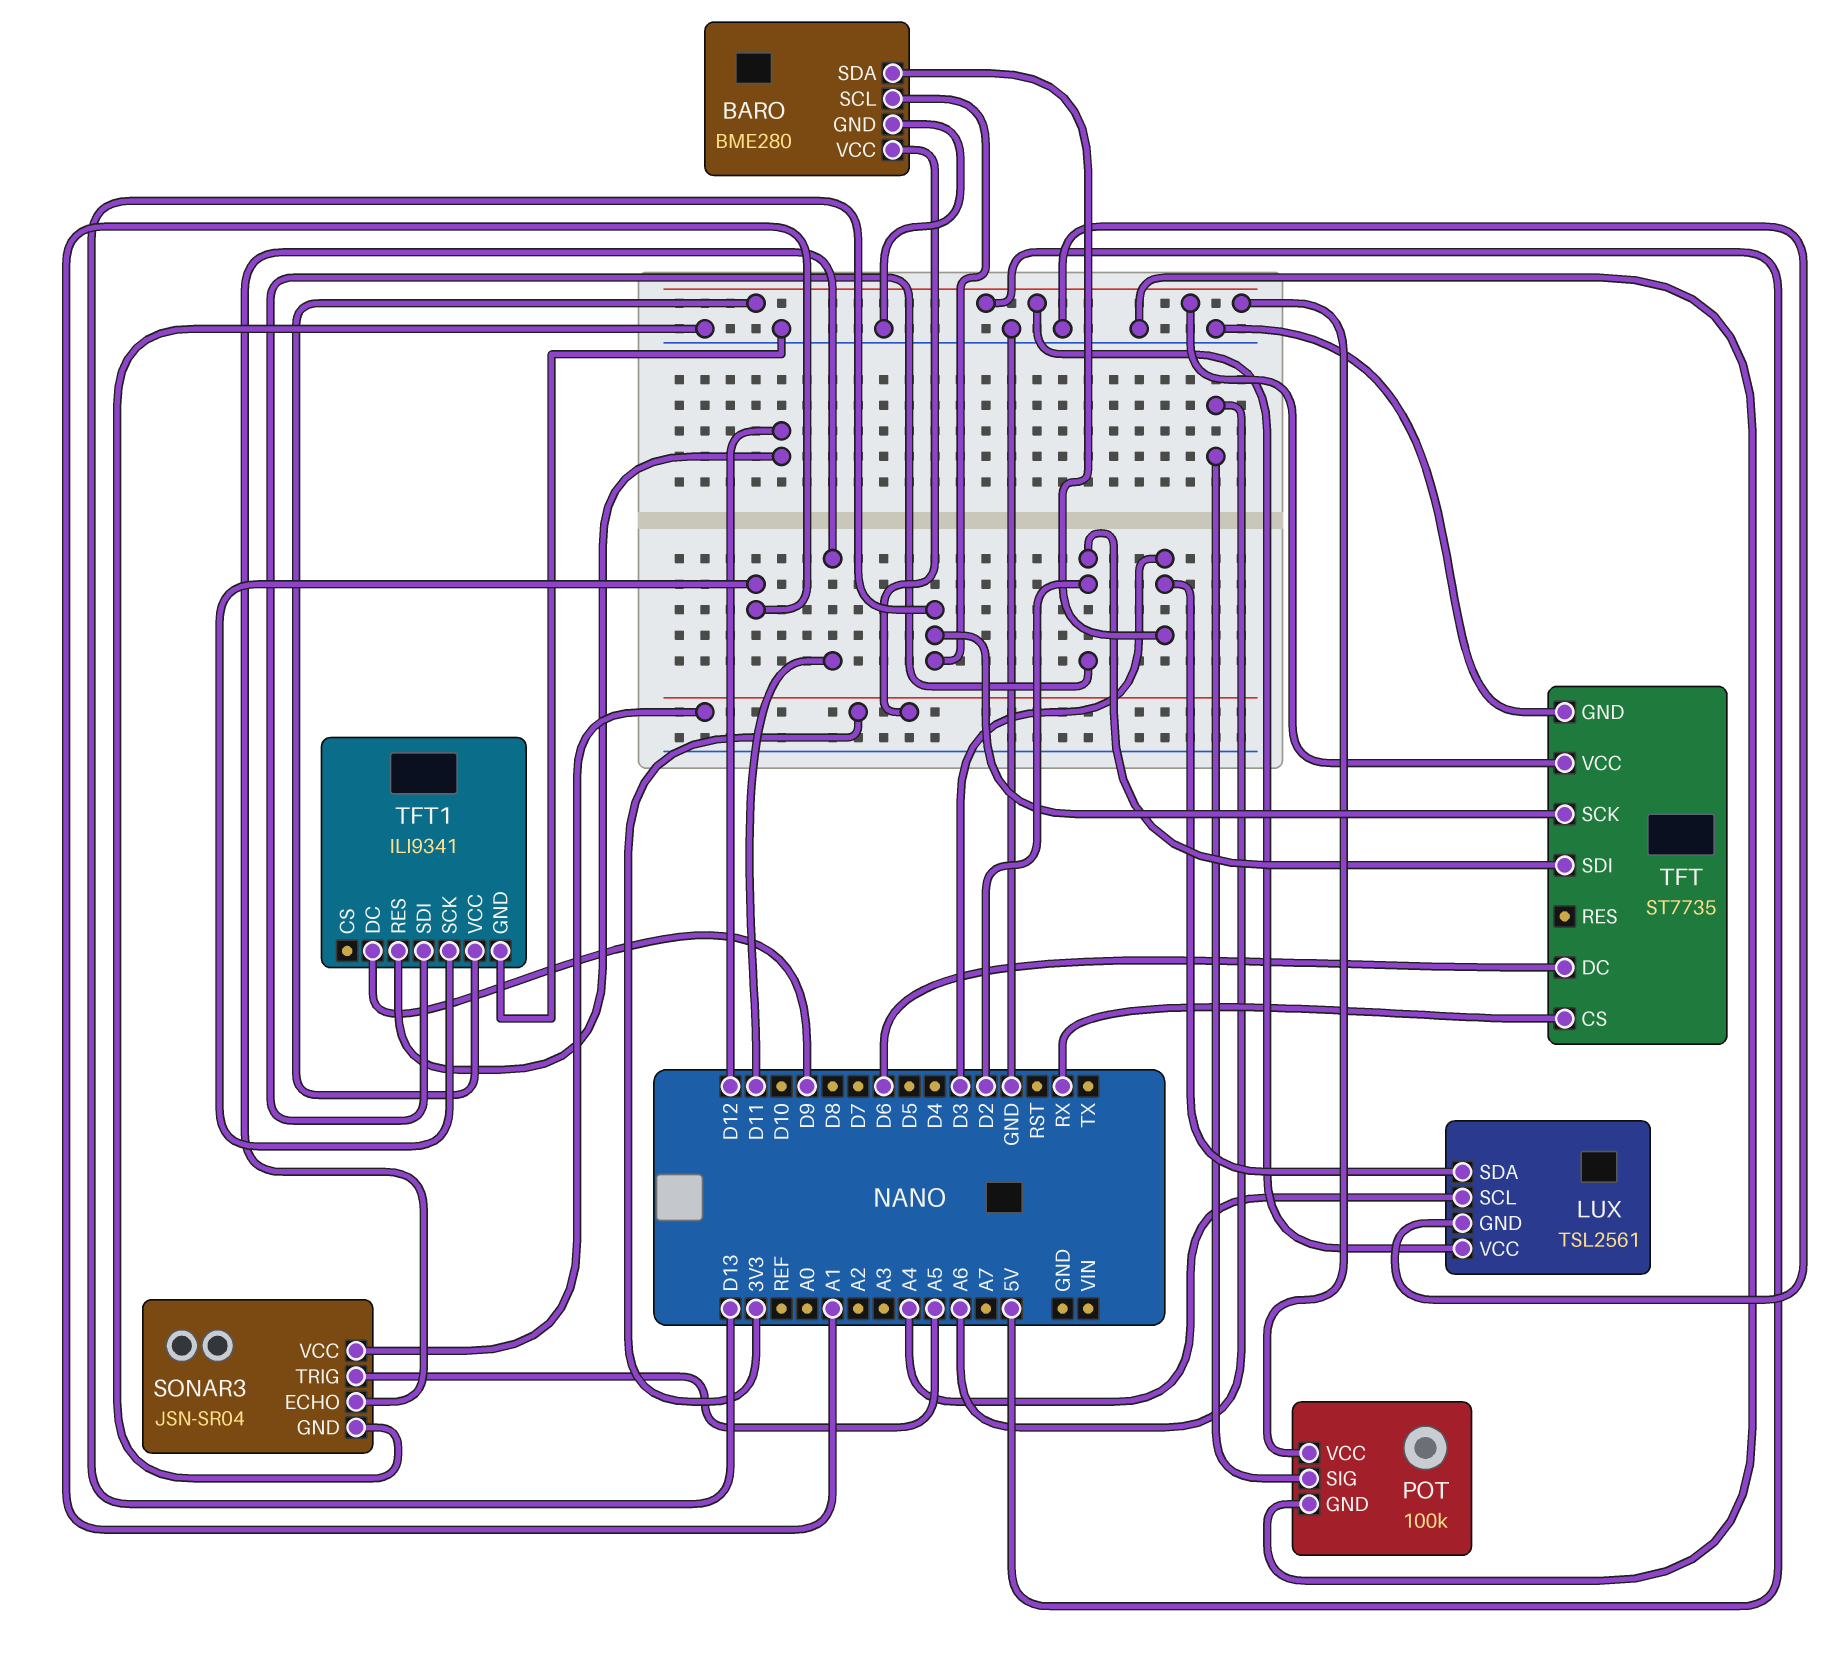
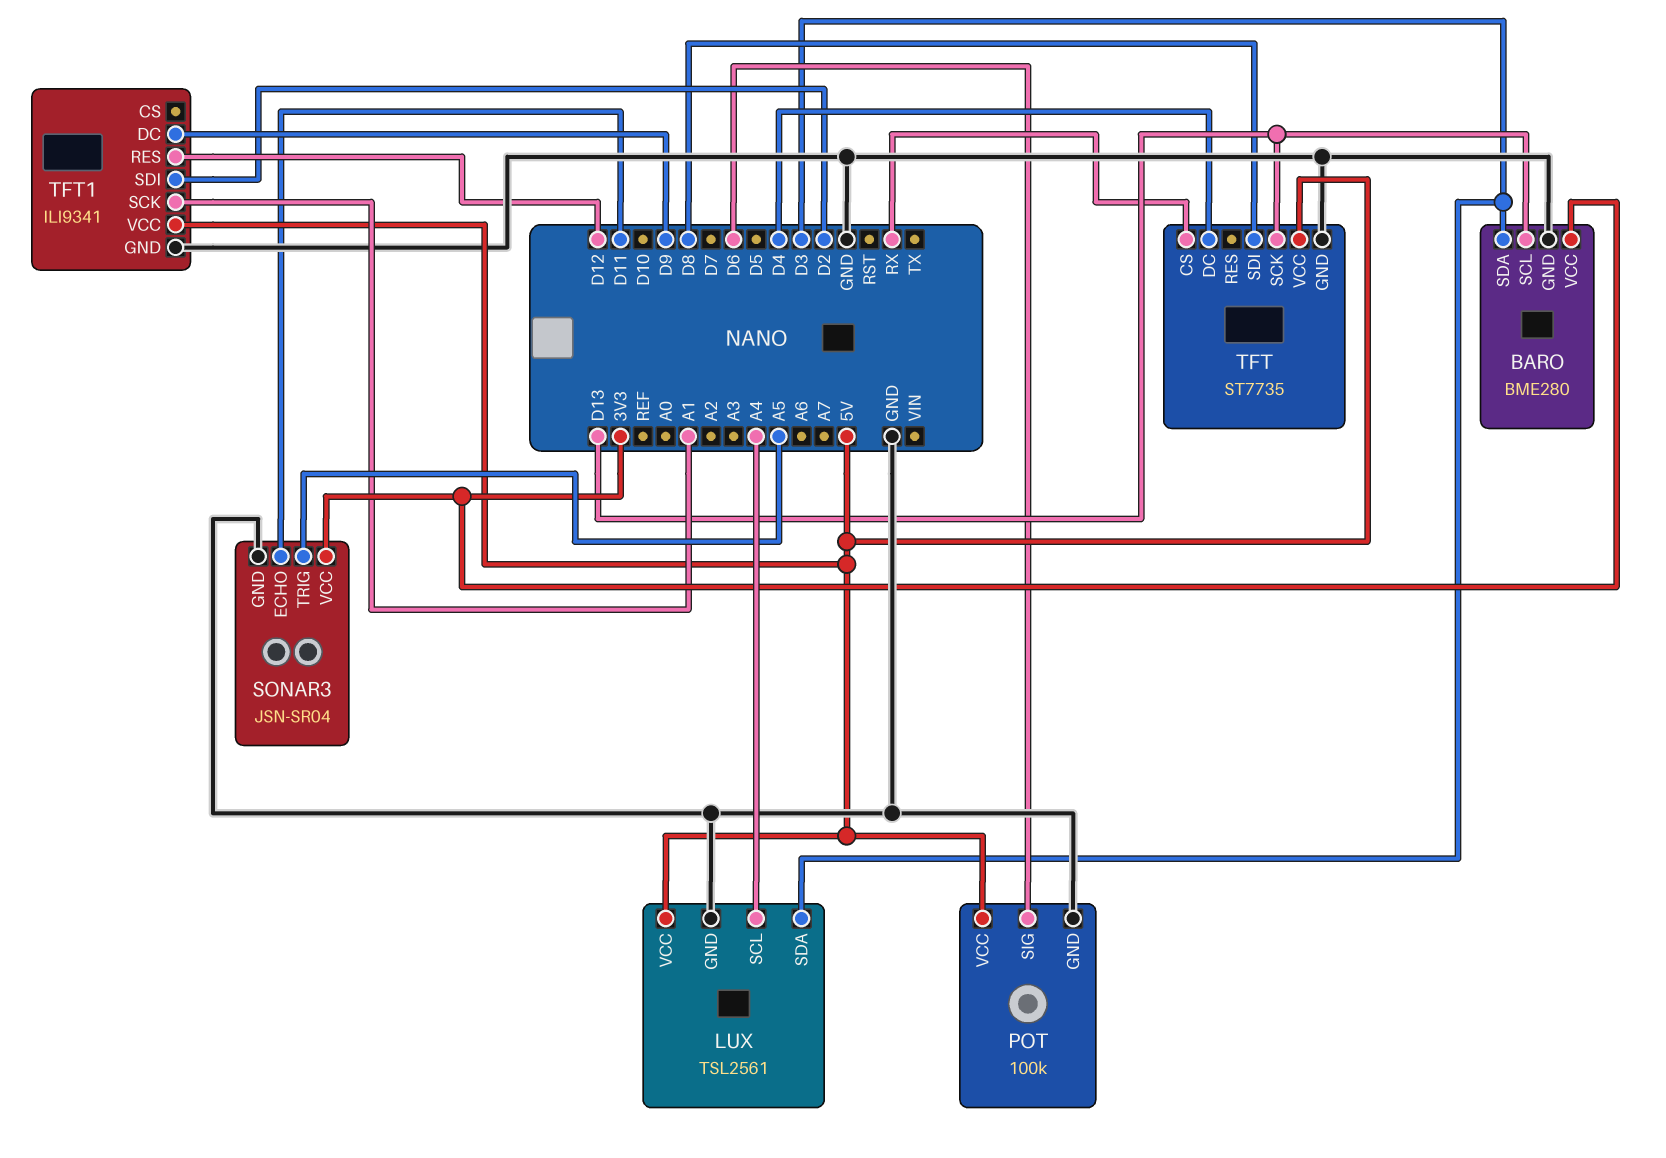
POT pin SIG: A6 -> D6
TFT pin DC: D6 -> D4
TFT pin SDI: D2 -> D8

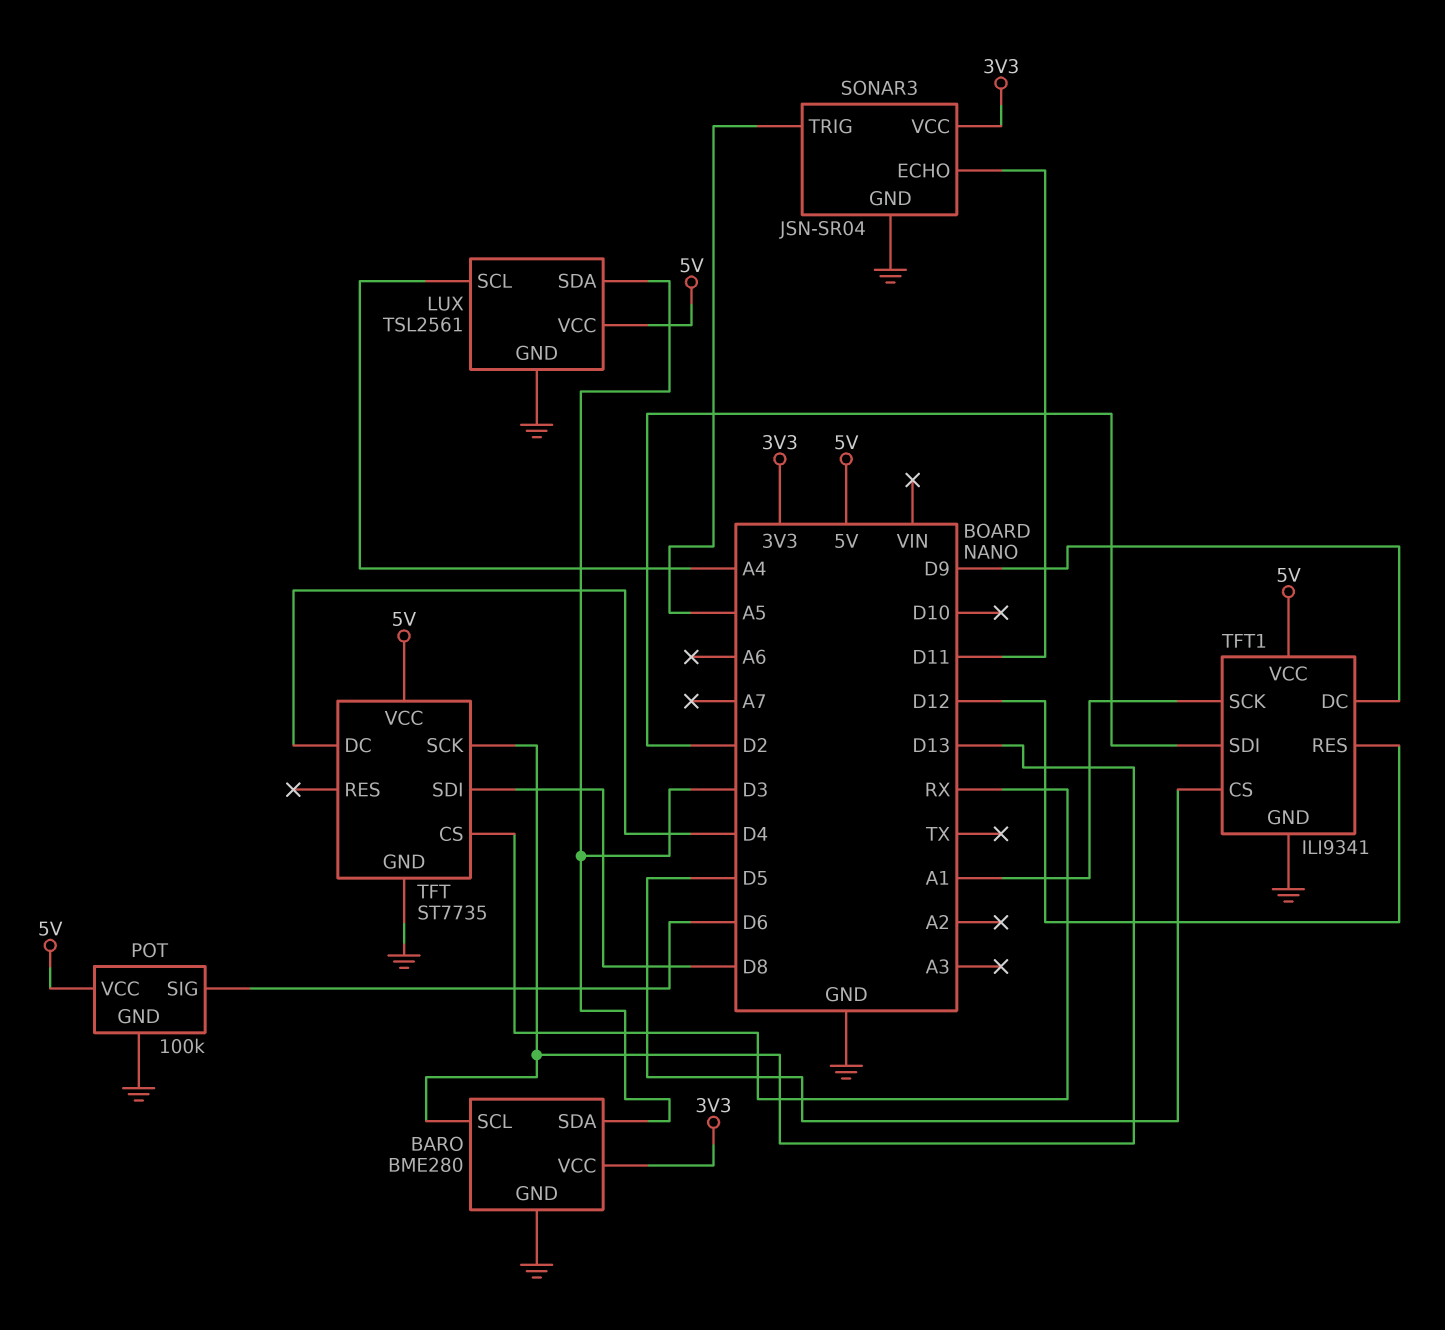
TFT1 pin CS: none -> D5

